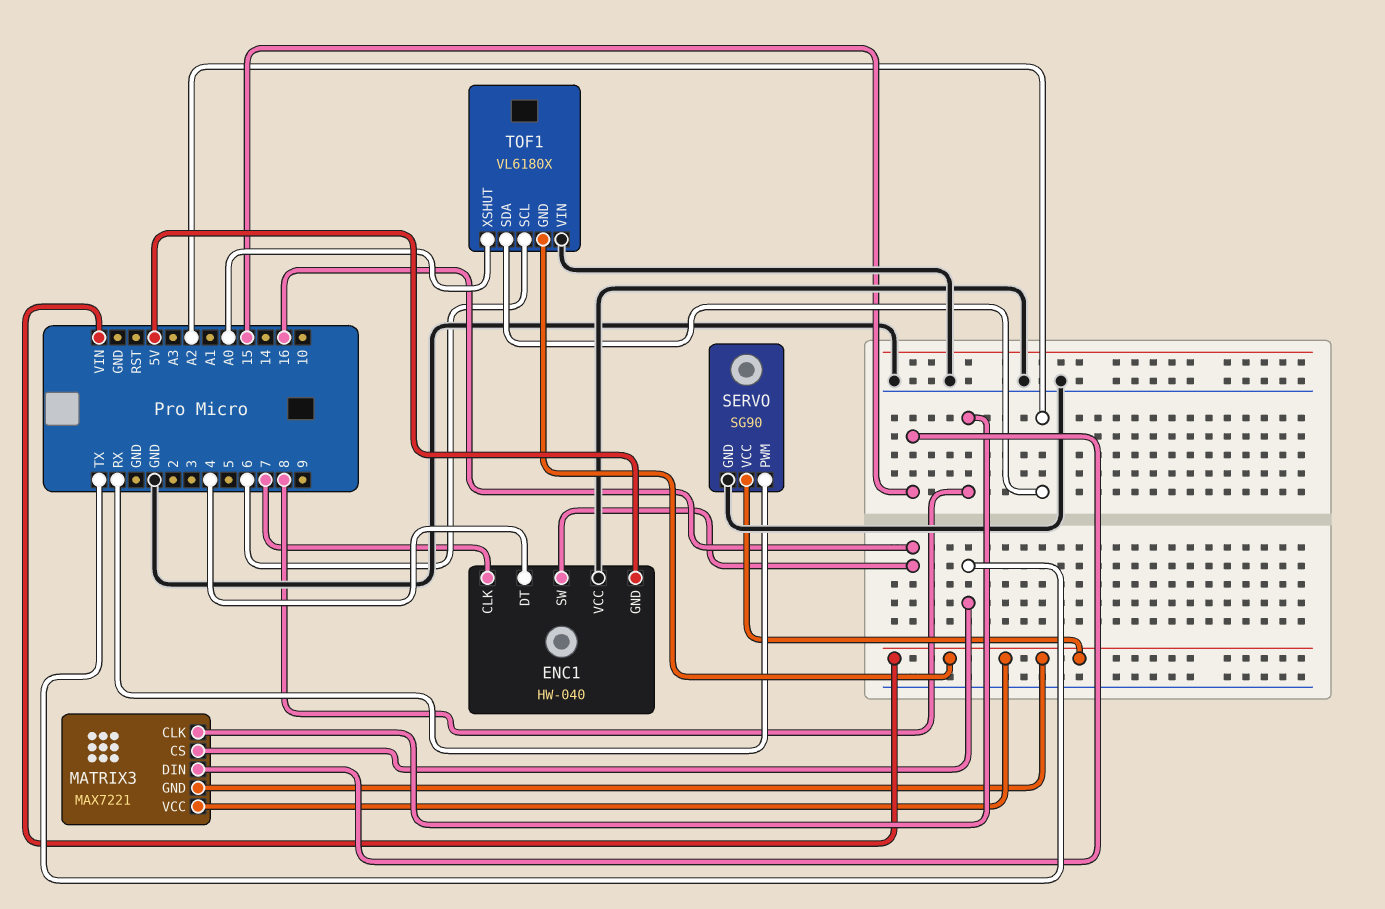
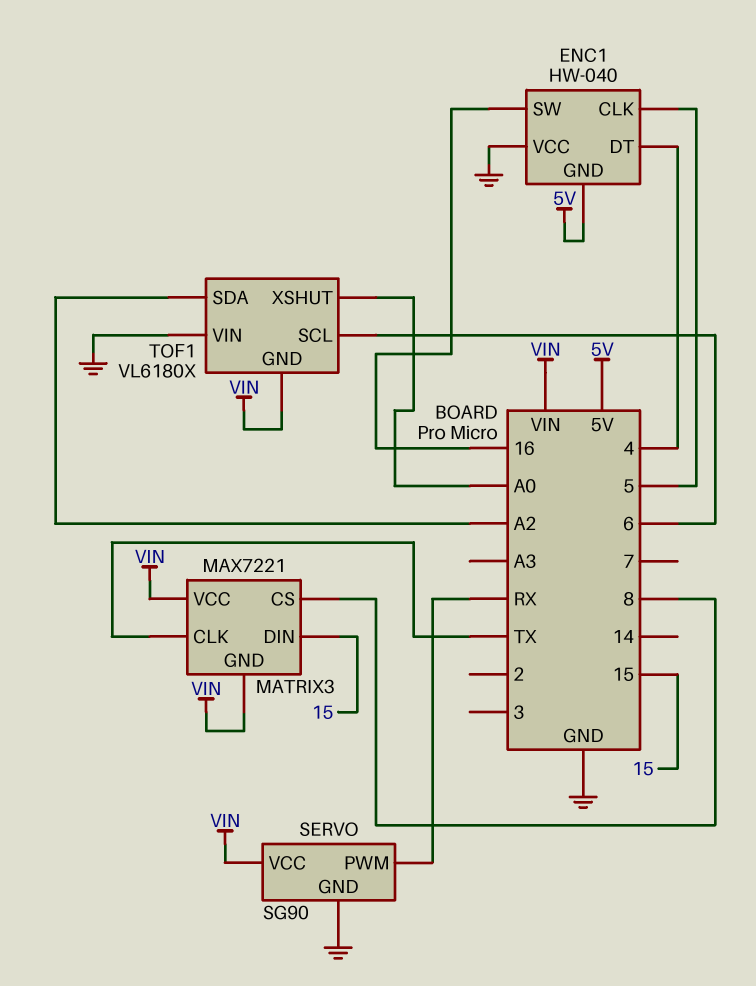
ENC1 pin CLK: 7 -> 5
MATRIX3 pin CLK: 8 -> TX
MATRIX3 pin CS: TX -> 8

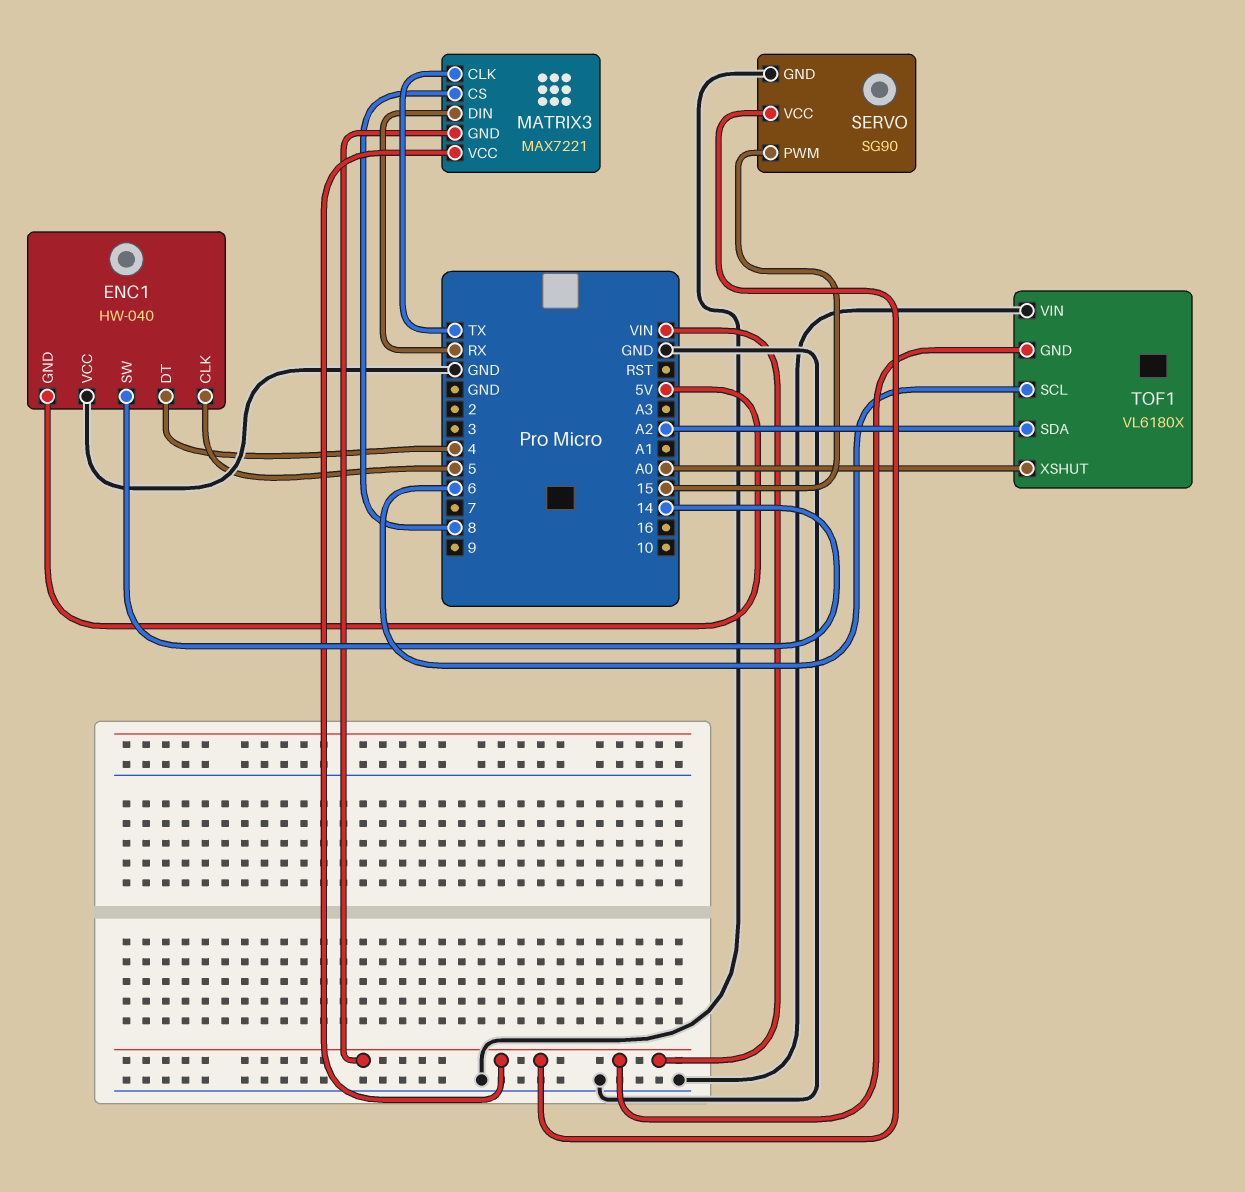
ENC1 pin SW: 16 -> 14
MATRIX3 pin DIN: 15 -> RX
SERVO pin PWM: RX -> 15

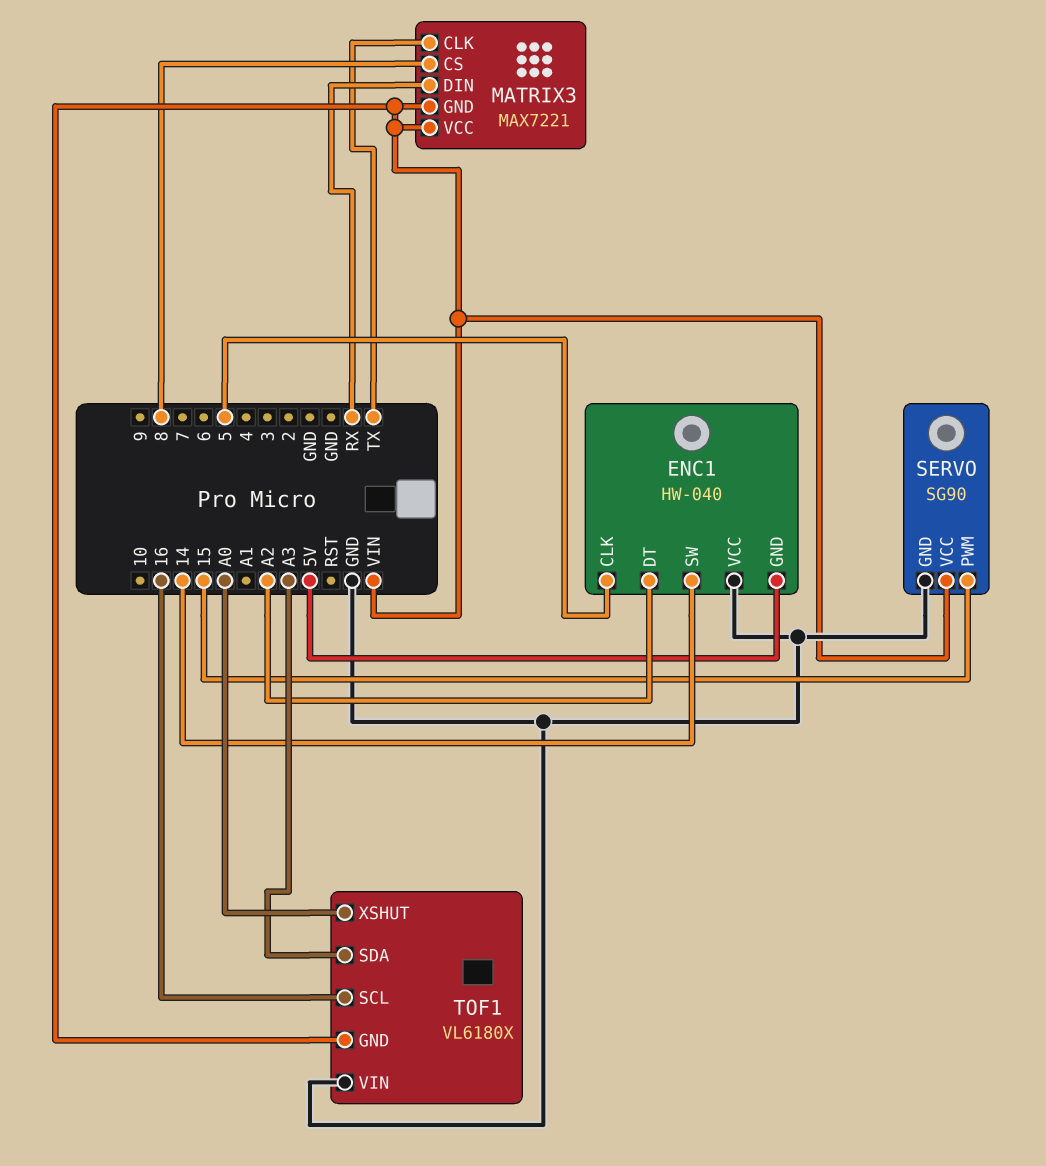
ENC1 pin DT: 4 -> A2
TOF1 pin SCL: 6 -> 16
TOF1 pin SDA: A2 -> A3

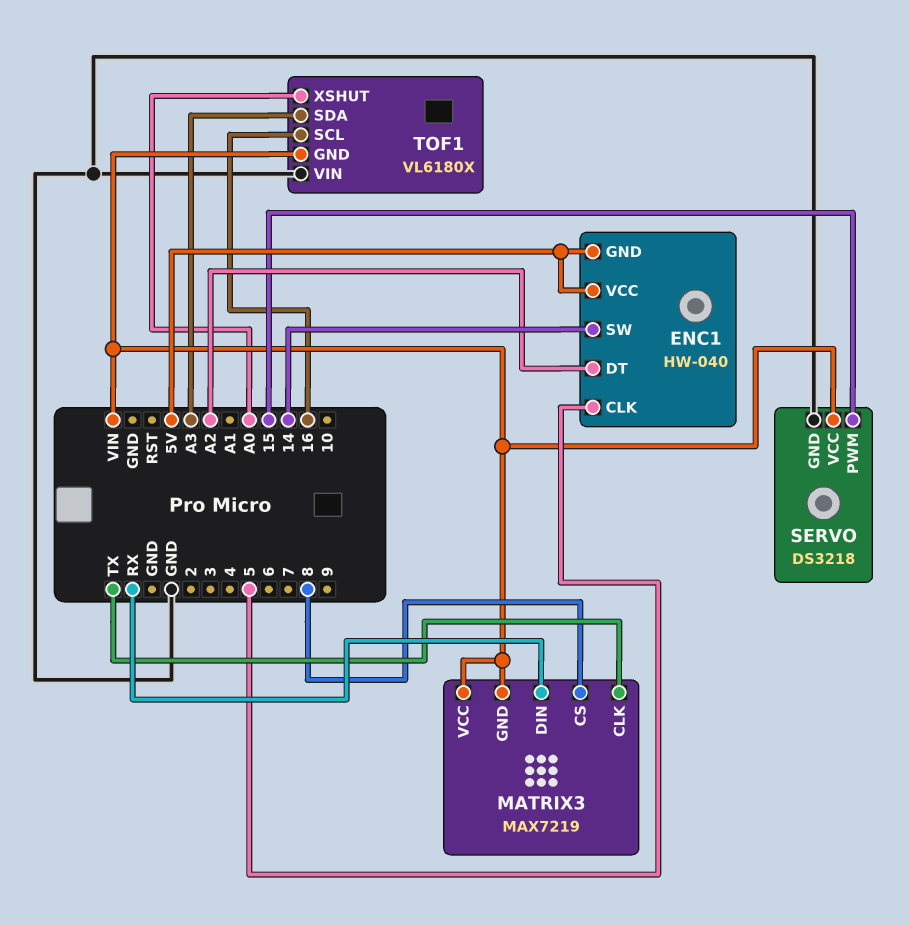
ENC1 pin VCC: GND -> 5V
MATRIX3: MAX7221 -> MAX7219
SERVO: SG90 -> DS3218

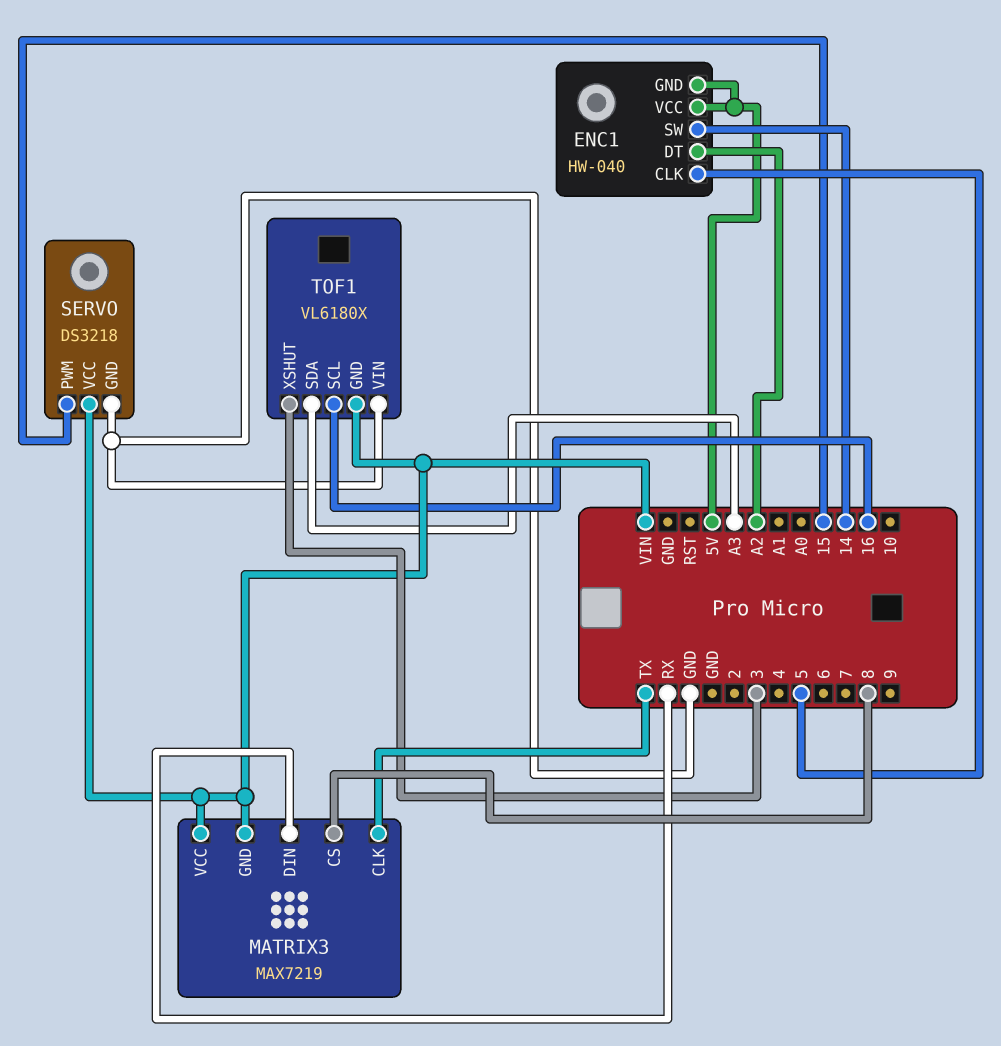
TOF1 pin XSHUT: A0 -> 3

